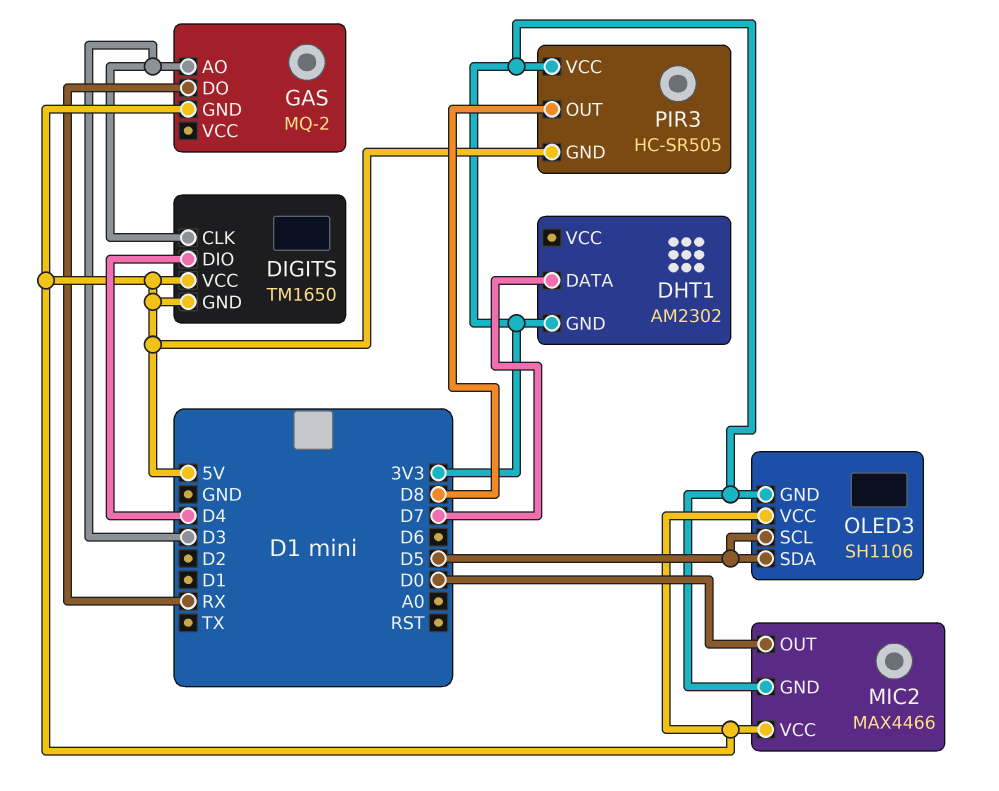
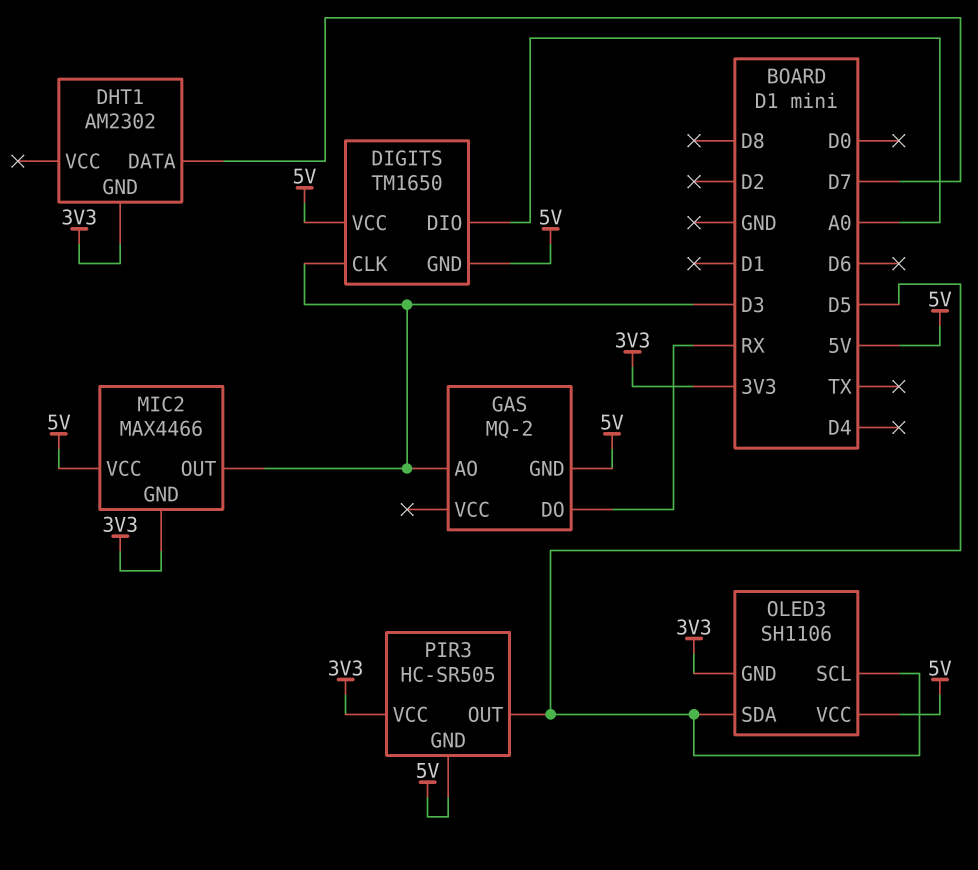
DIGITS pin DIO: D4 -> A0
MIC2 pin OUT: D0 -> D3
PIR3 pin OUT: D8 -> D5

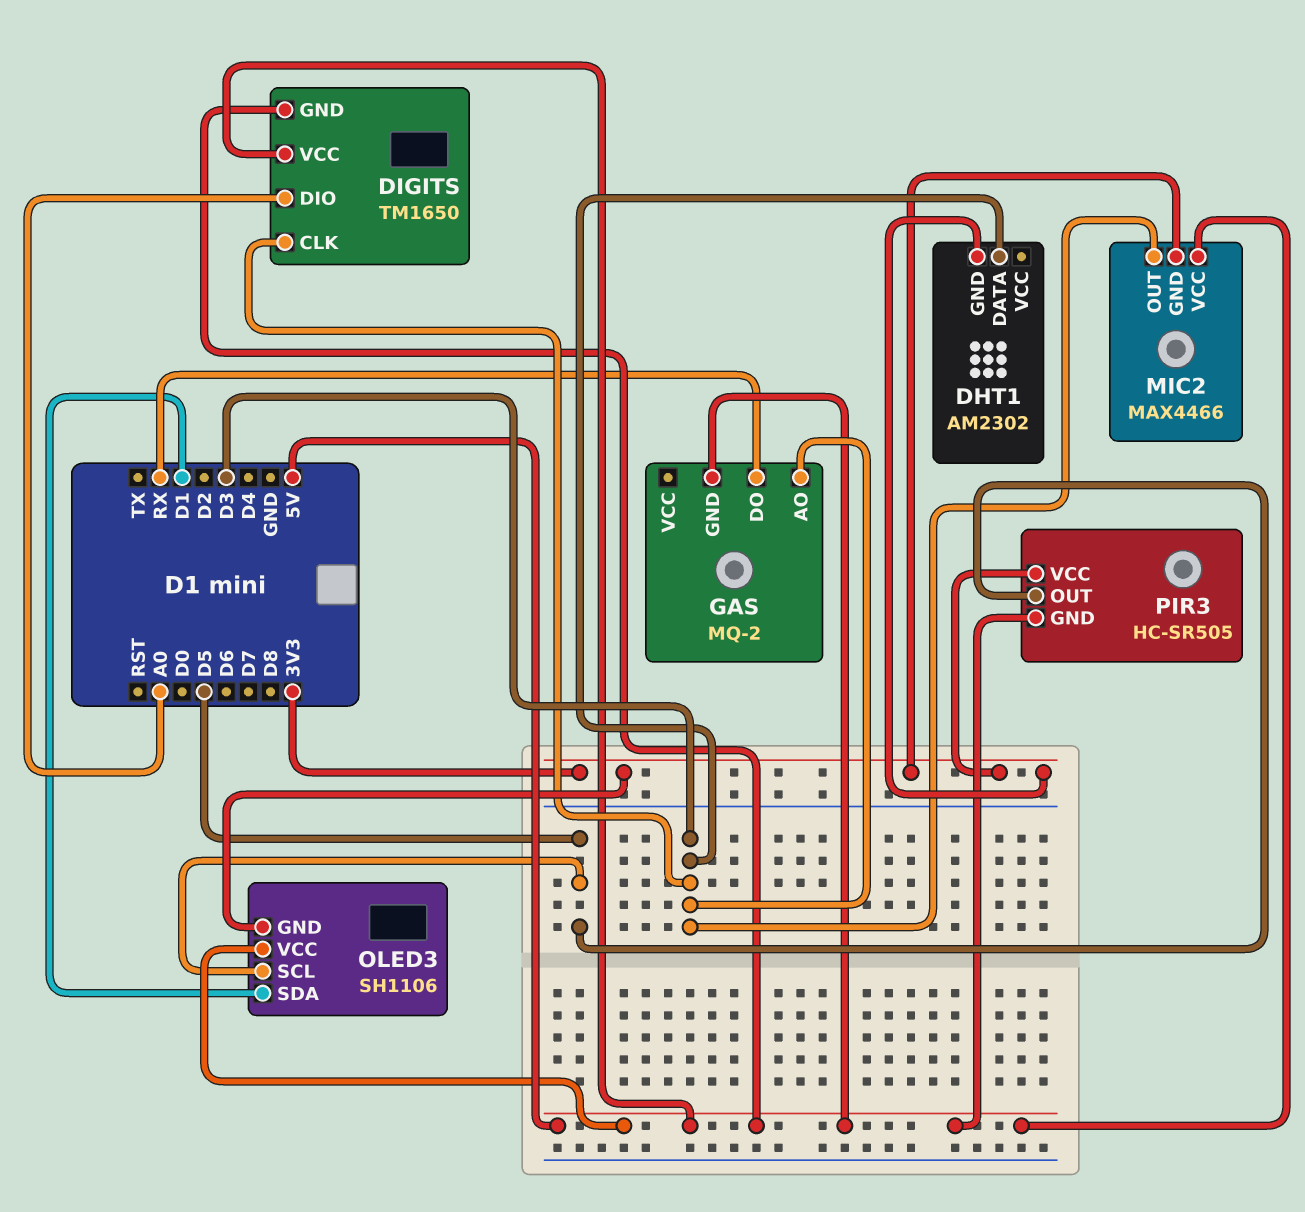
DHT1 pin DATA: D7 -> D3
OLED3 pin SDA: D5 -> D1

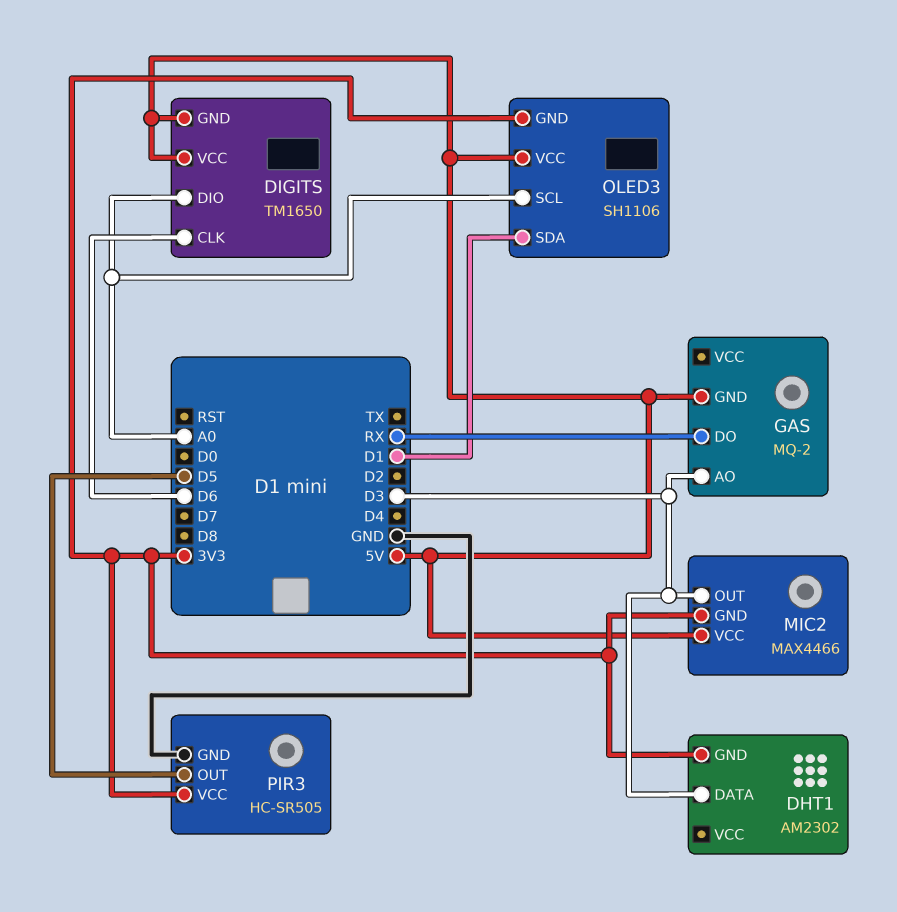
DIGITS pin CLK: D3 -> D6
OLED3 pin SCL: D5 -> A0
PIR3 pin GND: 5V -> GND

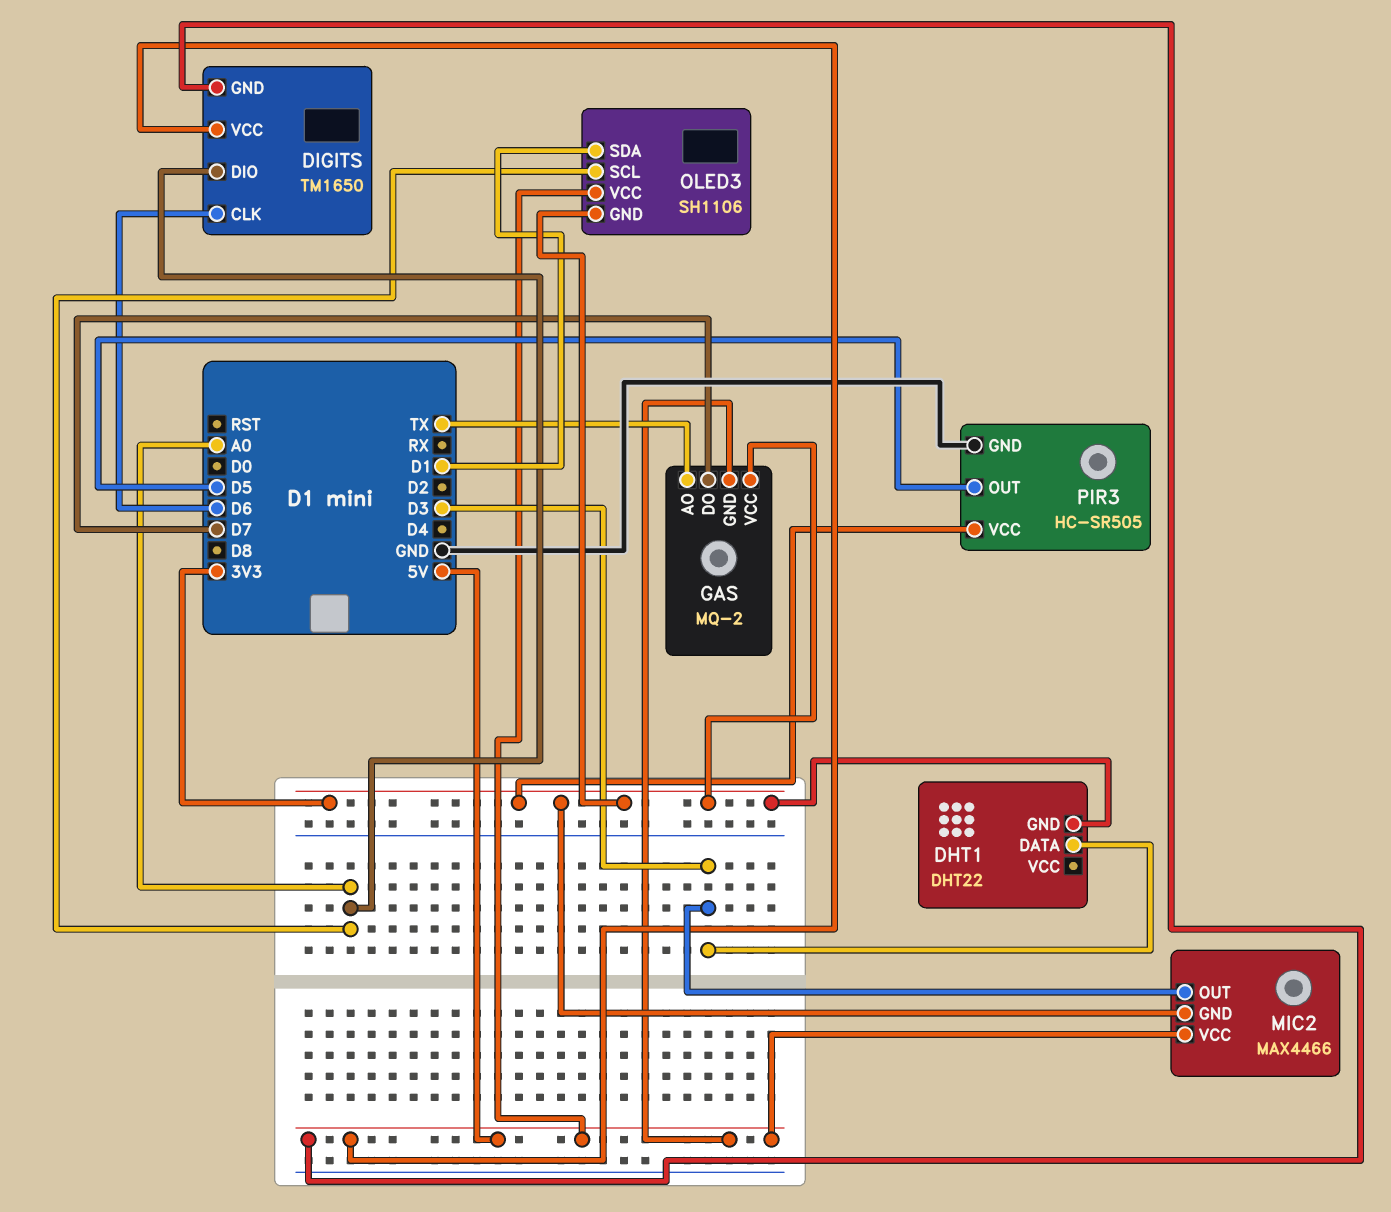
DHT1: AM2302 -> DHT22
GAS pin AO: D3 -> TX
GAS pin DO: RX -> D7
GAS pin VCC: none -> 3V3

